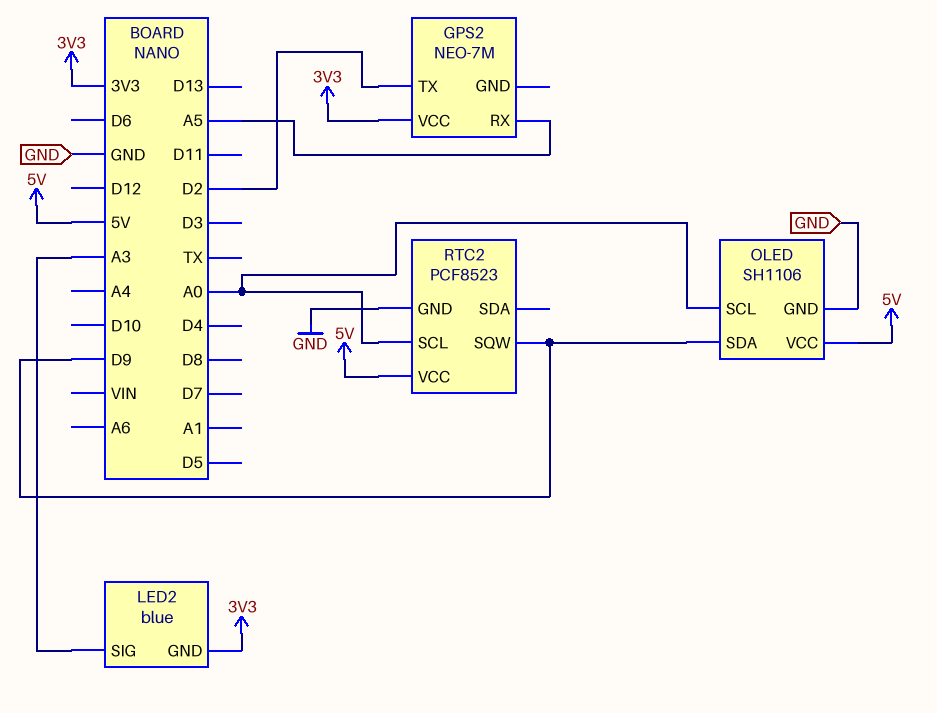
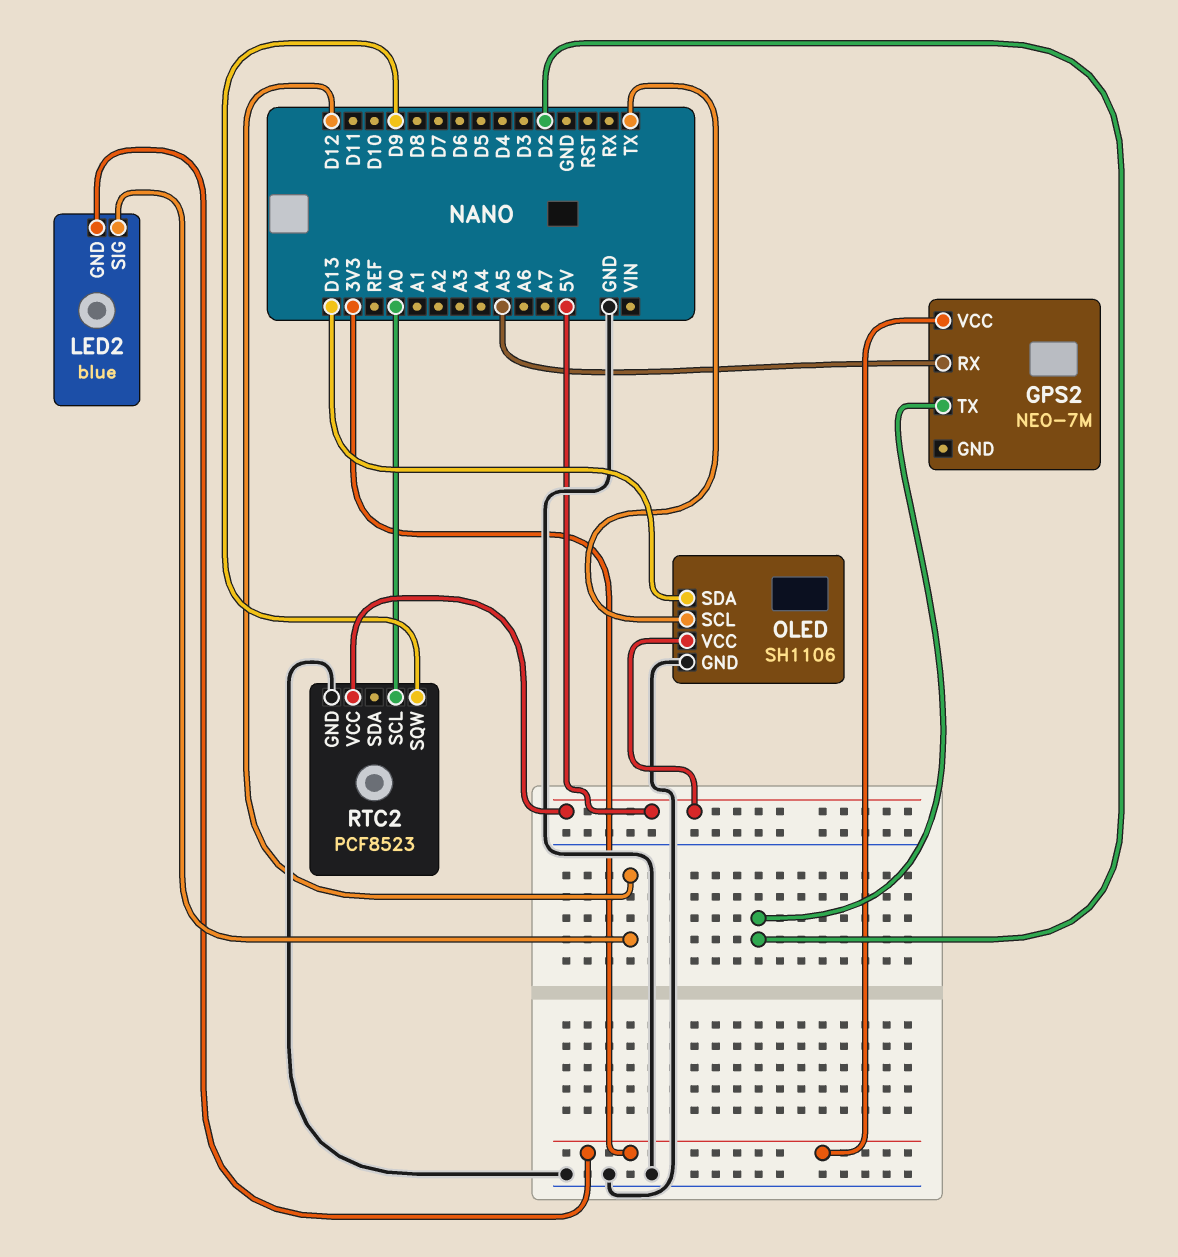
LED2 pin SIG: A3 -> D12
OLED pin SCL: A0 -> TX
OLED pin SDA: D9 -> D13

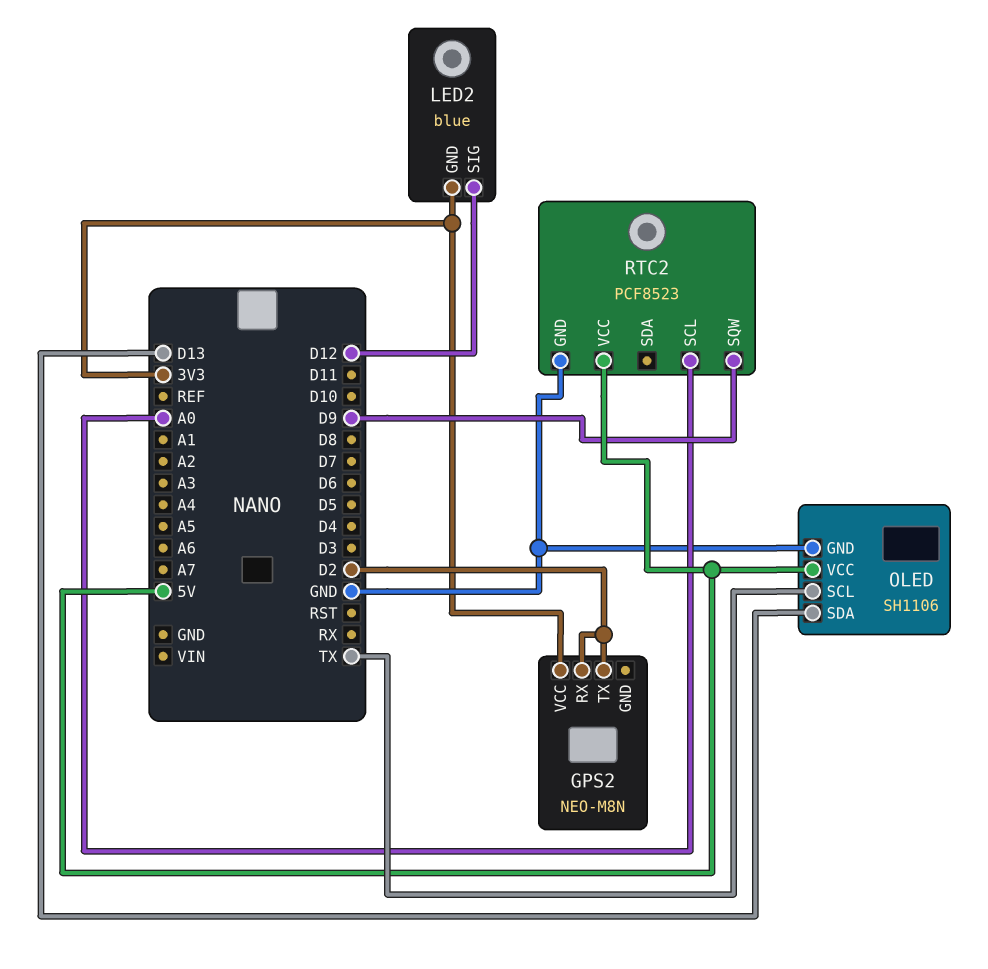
GPS2: NEO-7M -> NEO-M8N
GPS2 pin RX: A5 -> D2

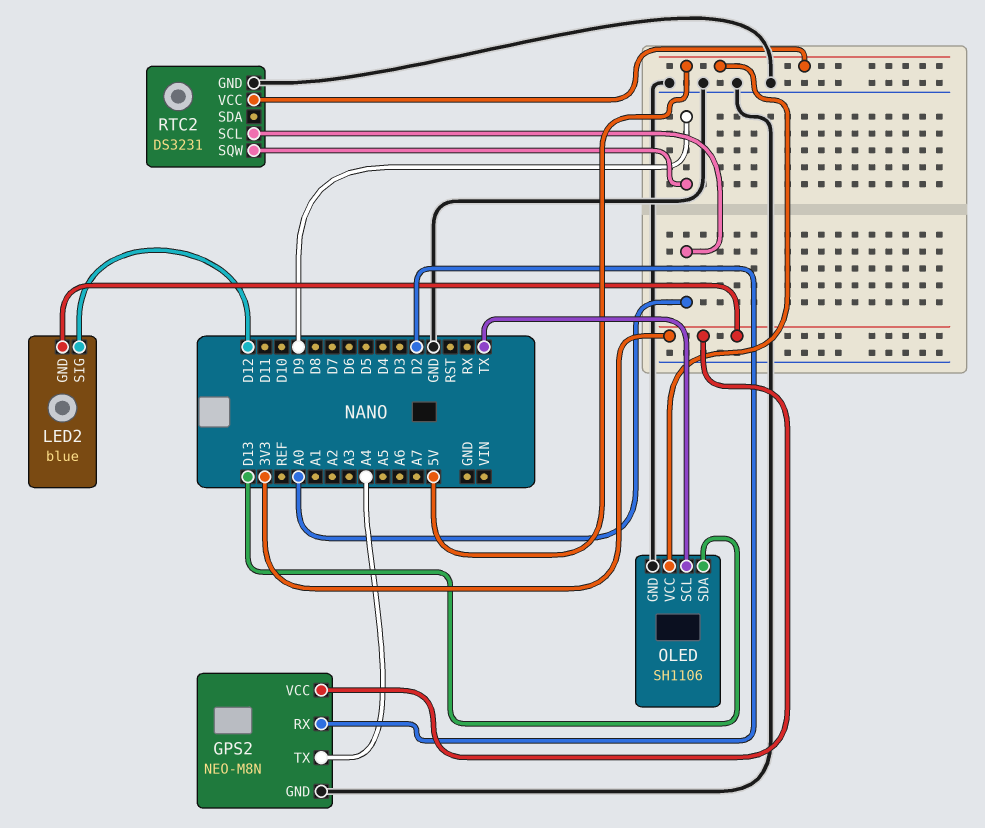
GPS2 pin GND: none -> GND
GPS2 pin TX: D2 -> A4
RTC2: PCF8523 -> DS3231

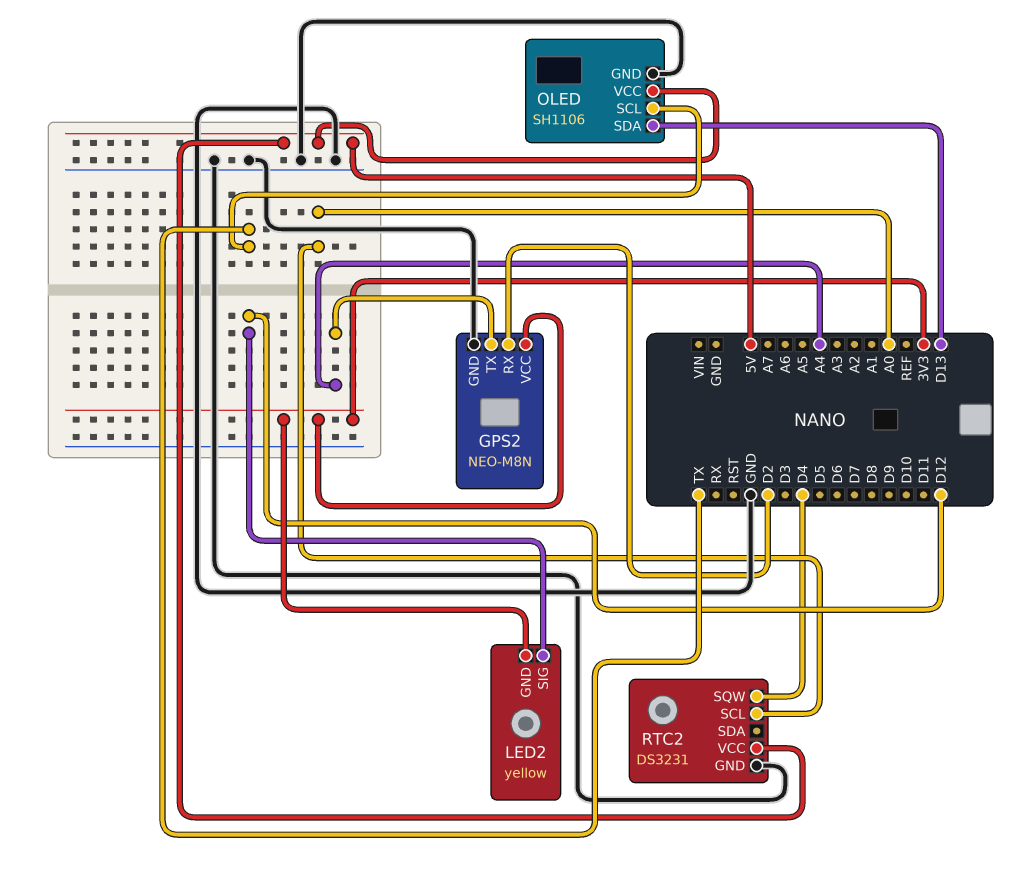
LED2: blue -> yellow
RTC2 pin SQW: D9 -> D4

